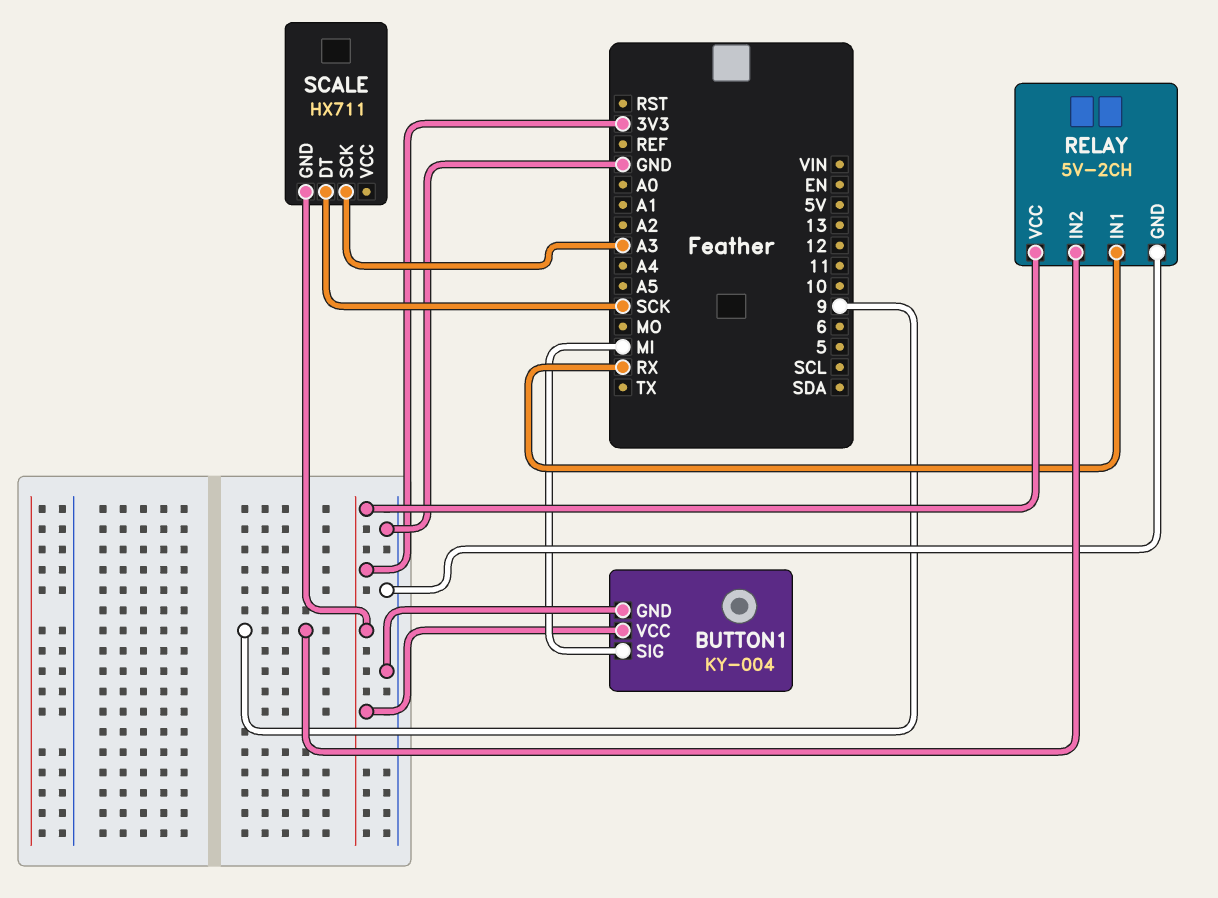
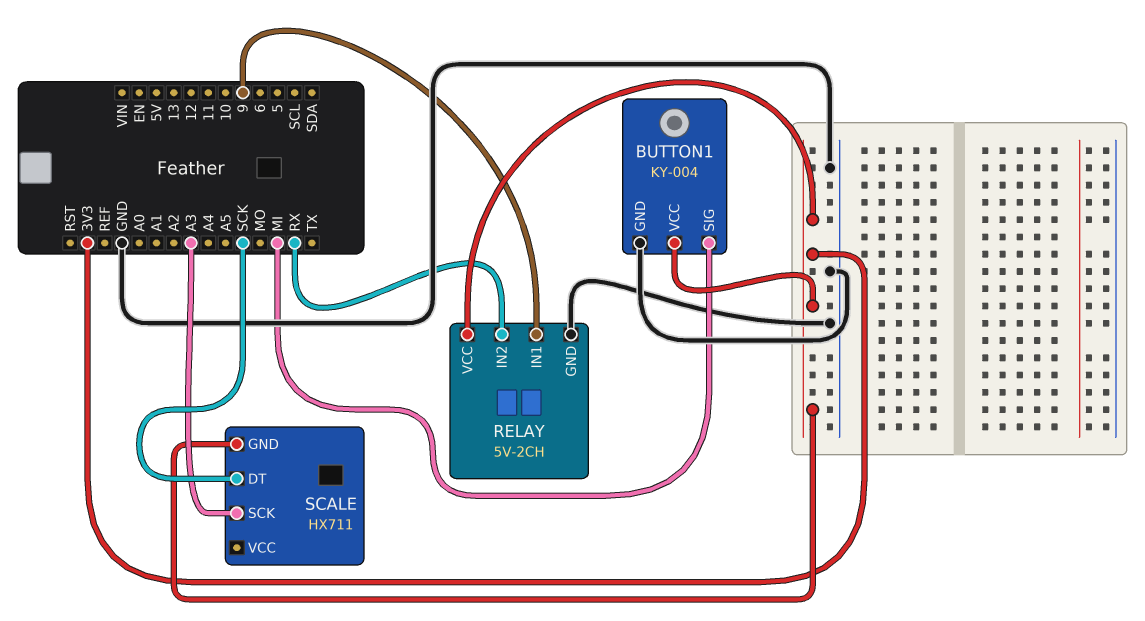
RELAY pin IN1: RX -> 9
RELAY pin IN2: 9 -> RX

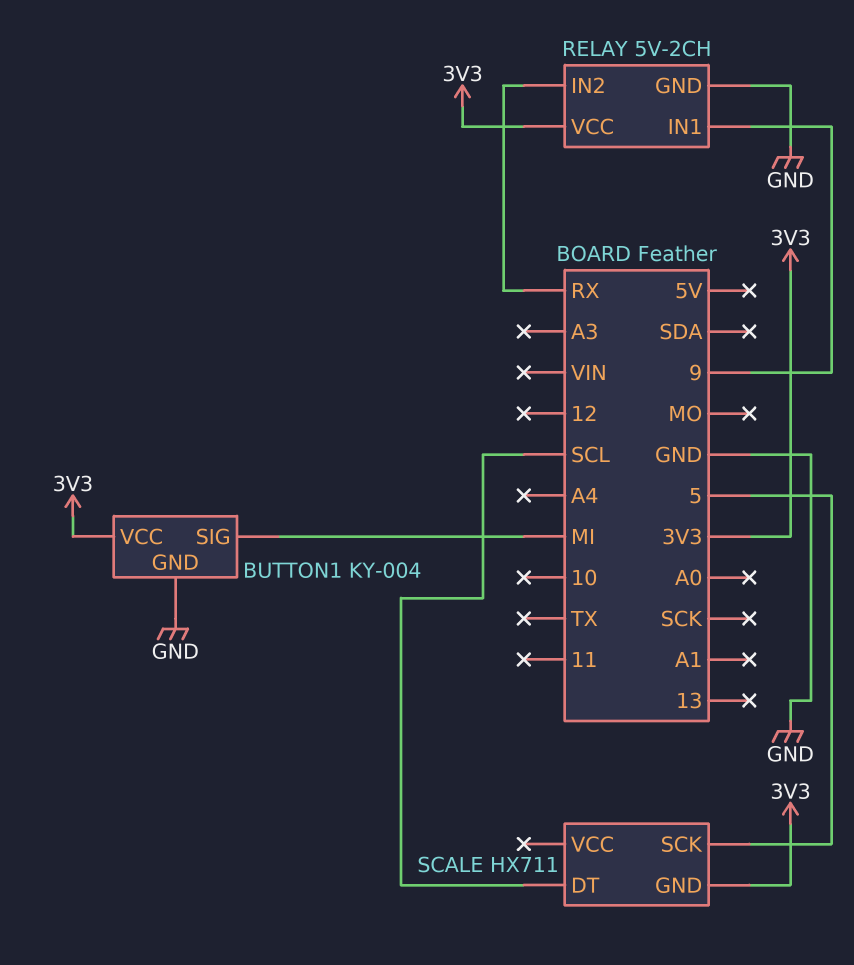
SCALE pin DT: SCK -> SCL
SCALE pin SCK: A3 -> 5

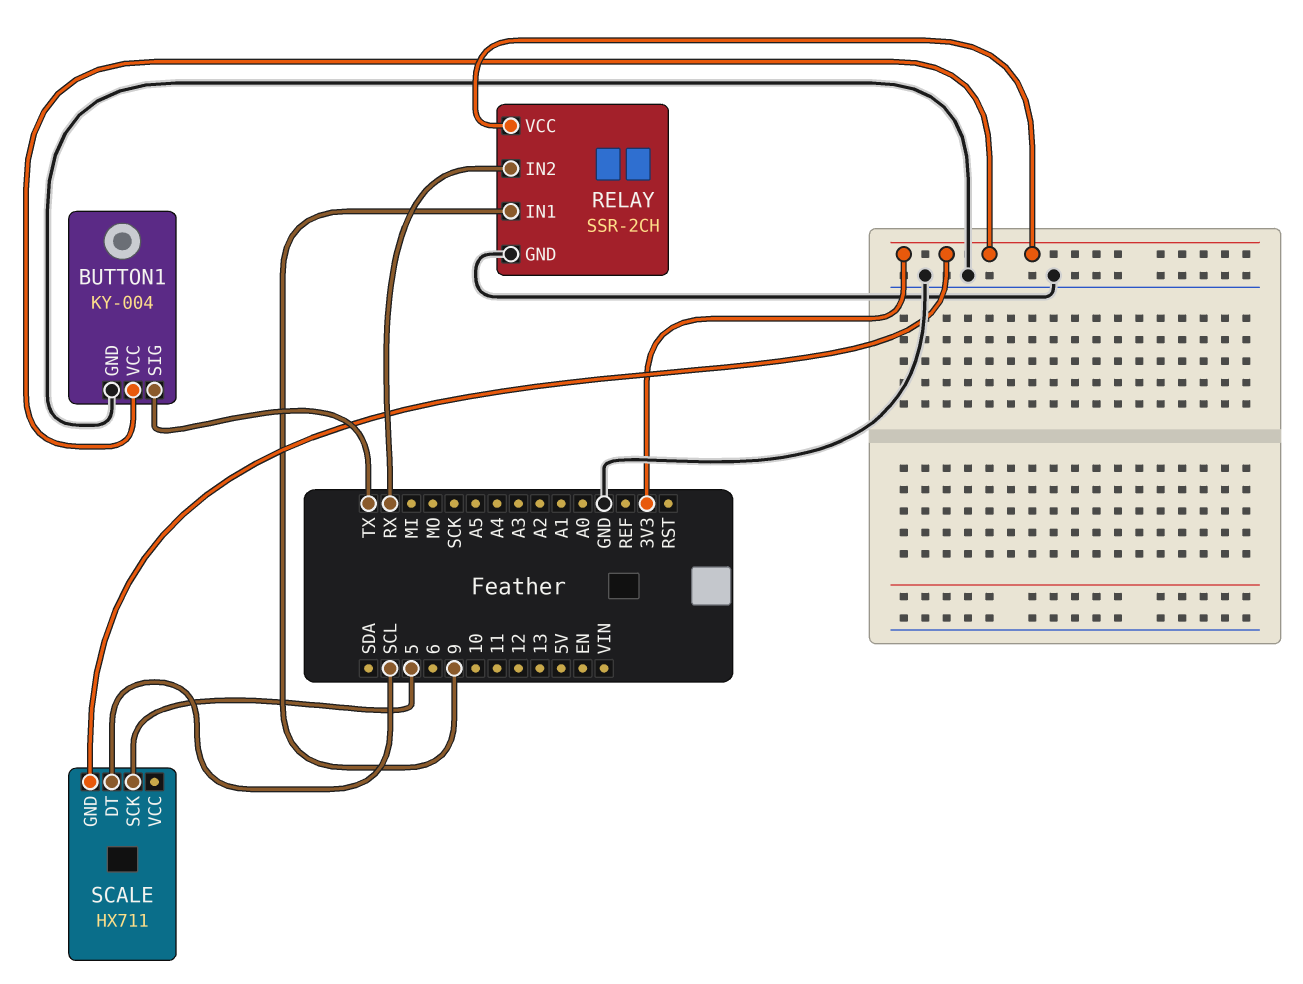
BUTTON1 pin SIG: MI -> TX
RELAY: 5V-2CH -> SSR-2CH

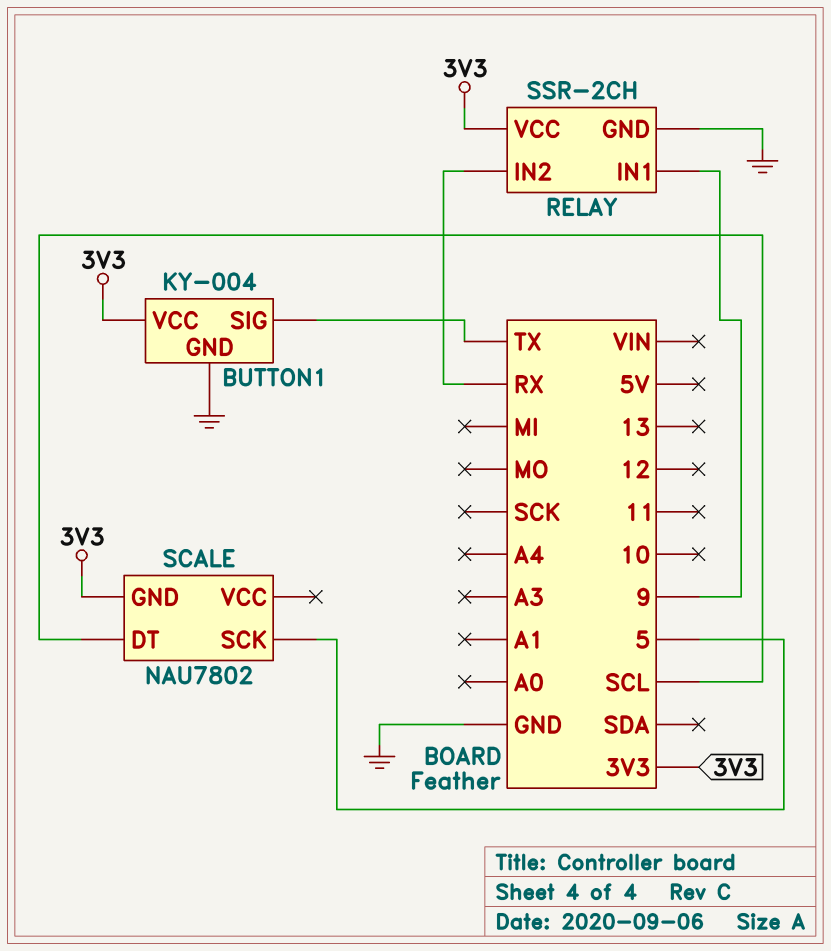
SCALE: HX711 -> NAU7802

